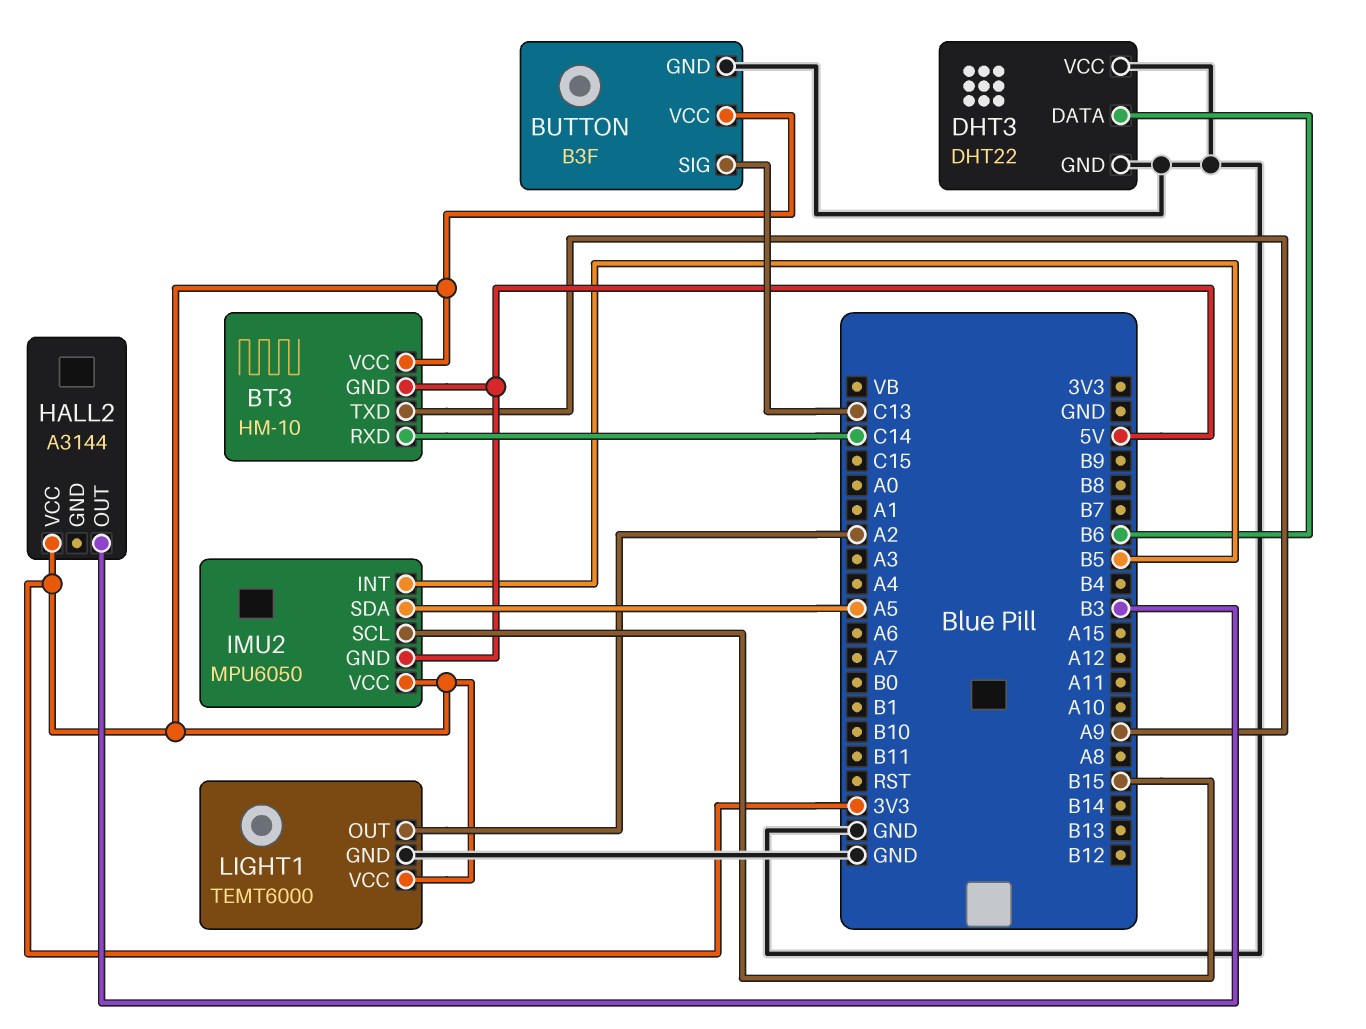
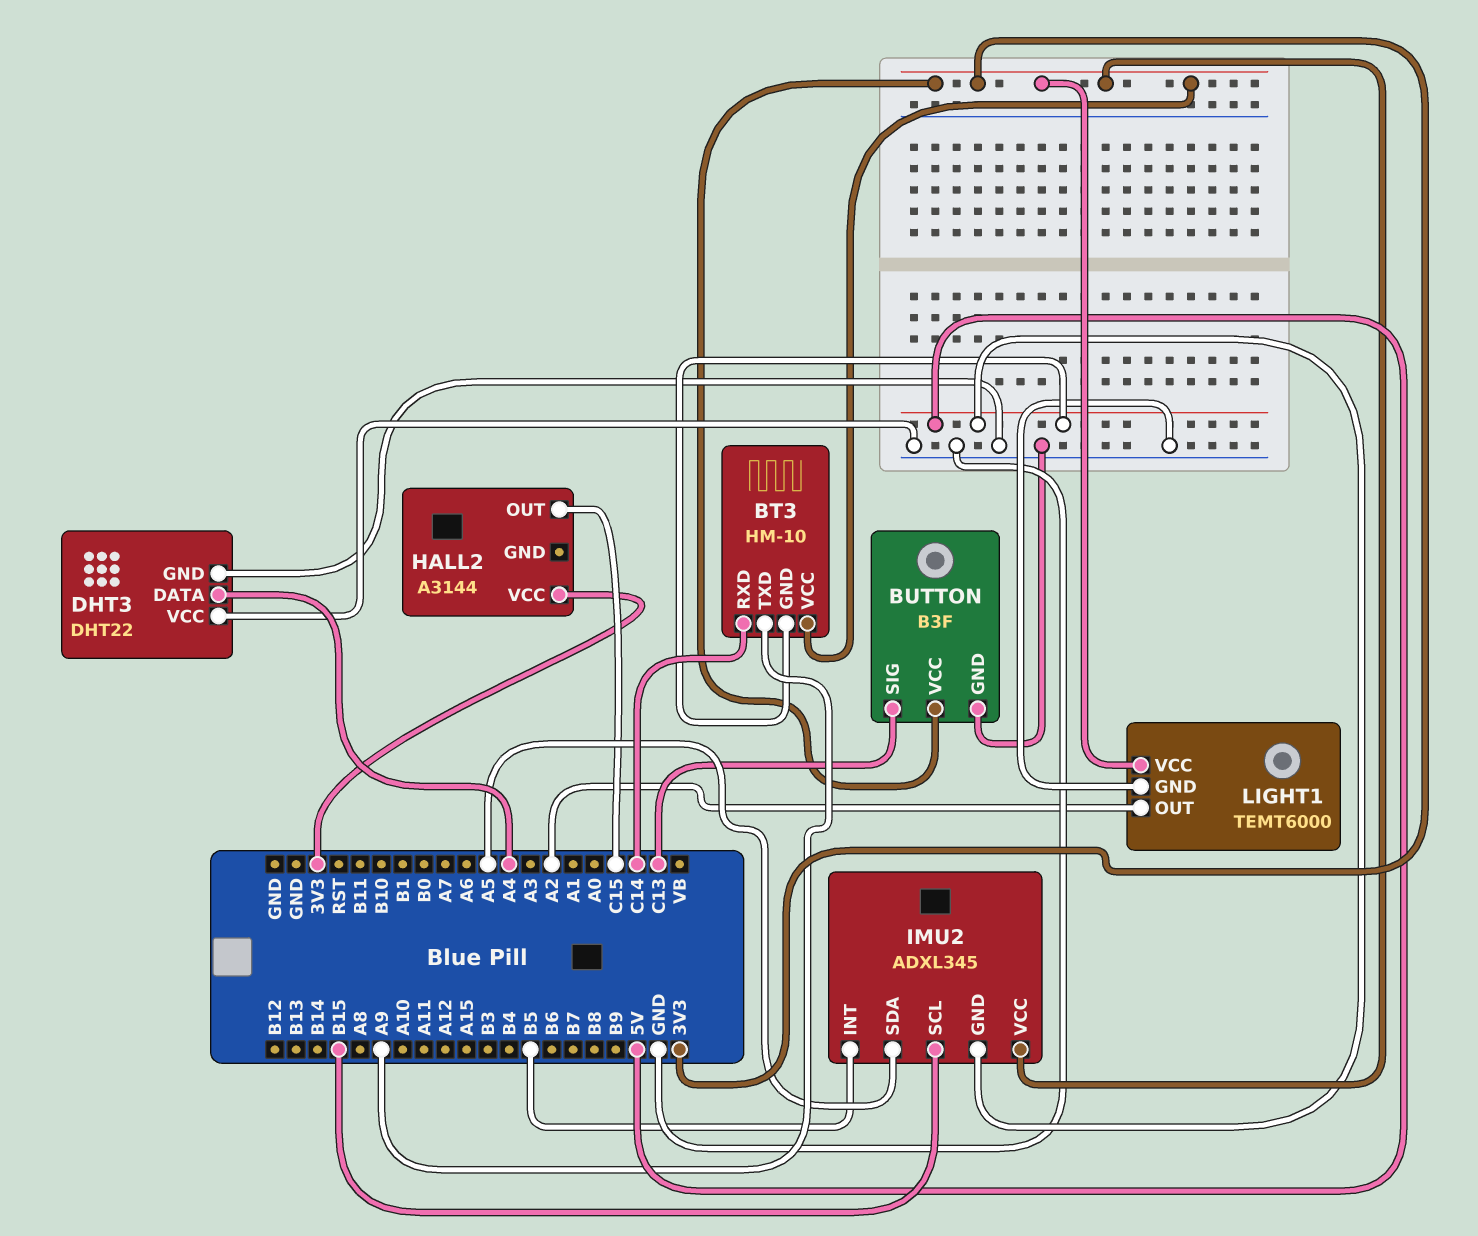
DHT3 pin DATA: B6 -> A4
HALL2 pin OUT: B3 -> C15
IMU2: MPU6050 -> ADXL345

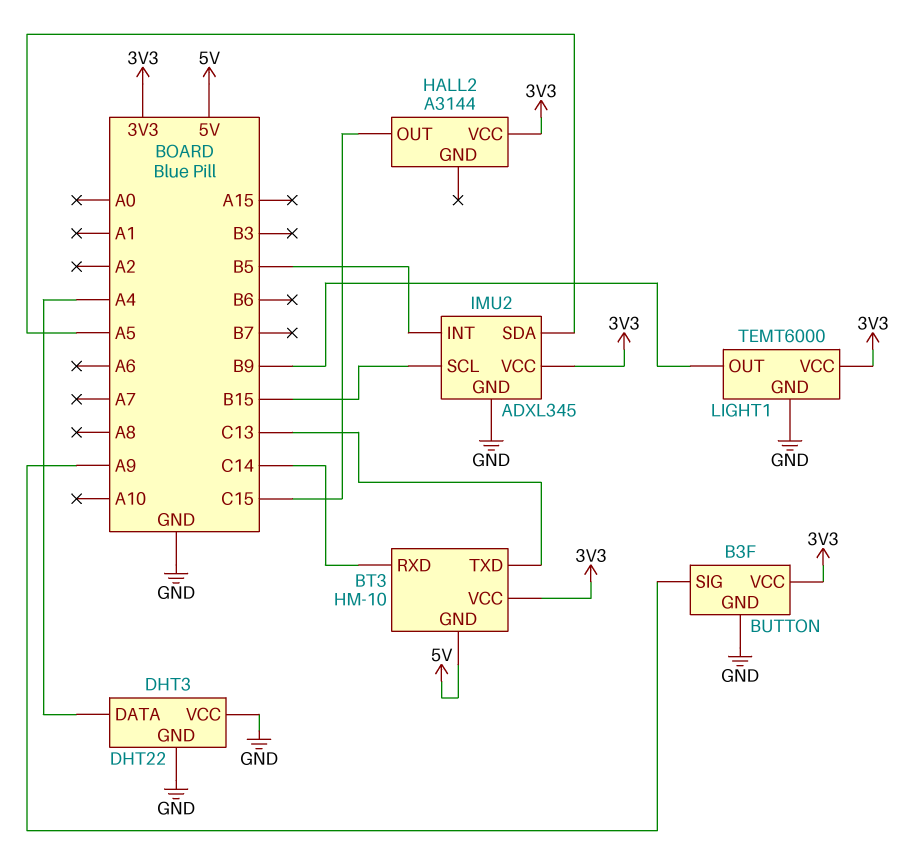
BT3 pin TXD: A9 -> C13
BUTTON pin SIG: C13 -> A9
IMU2 pin GND: 5V -> GND
LIGHT1 pin OUT: A2 -> B9

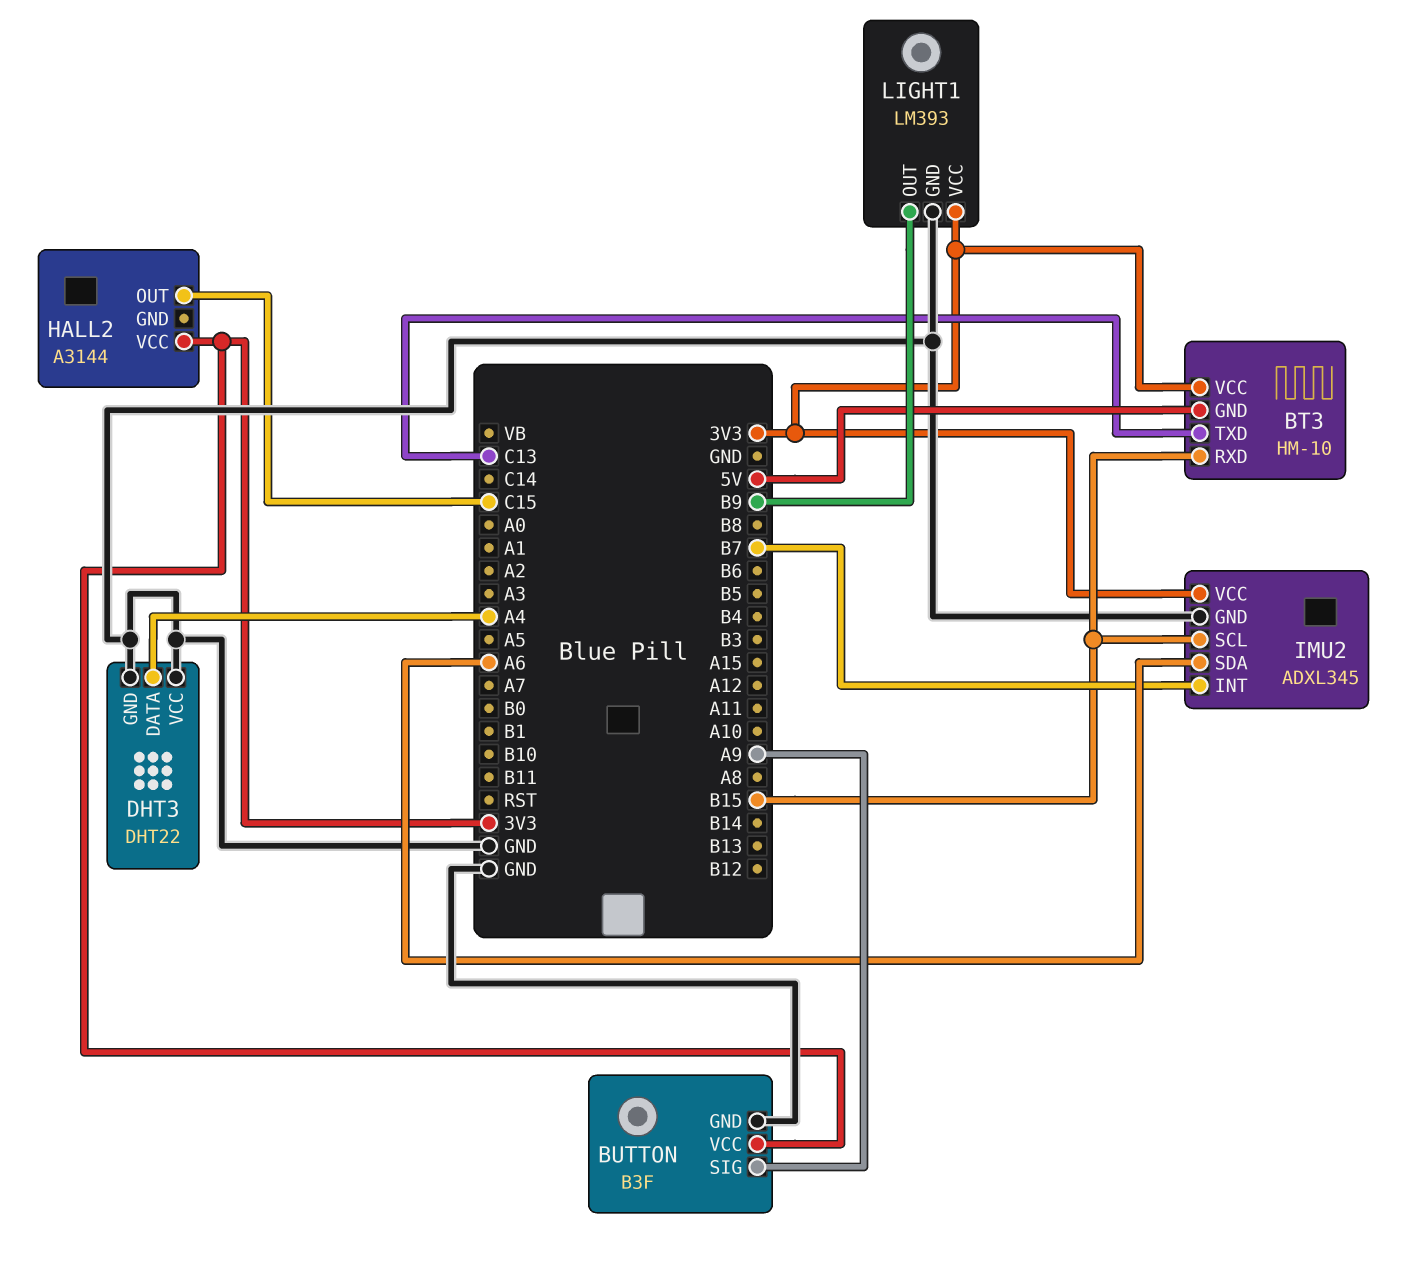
BT3 pin RXD: C14 -> B15
IMU2 pin INT: B5 -> B7
IMU2 pin SDA: A5 -> A6
LIGHT1: TEMT6000 -> LM393

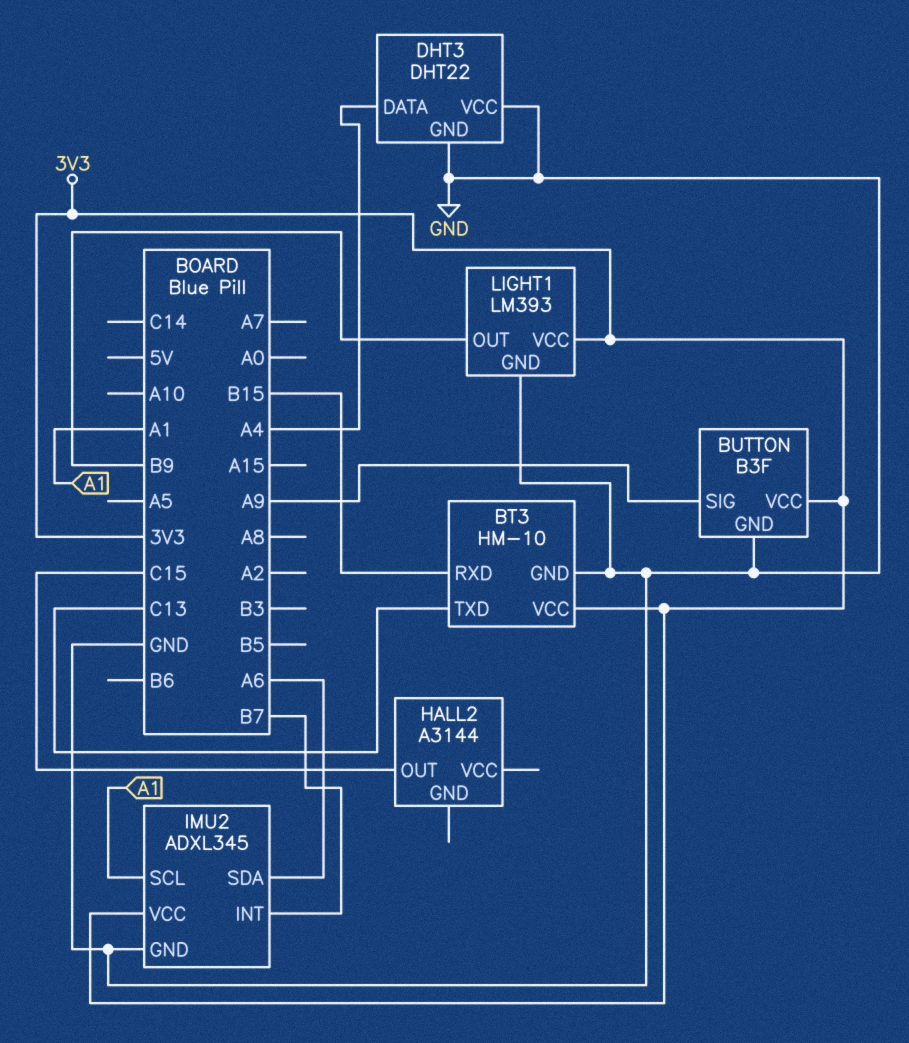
BT3 pin GND: 5V -> GND
HALL2 pin VCC: 3V3 -> none
IMU2 pin SCL: B15 -> A1

